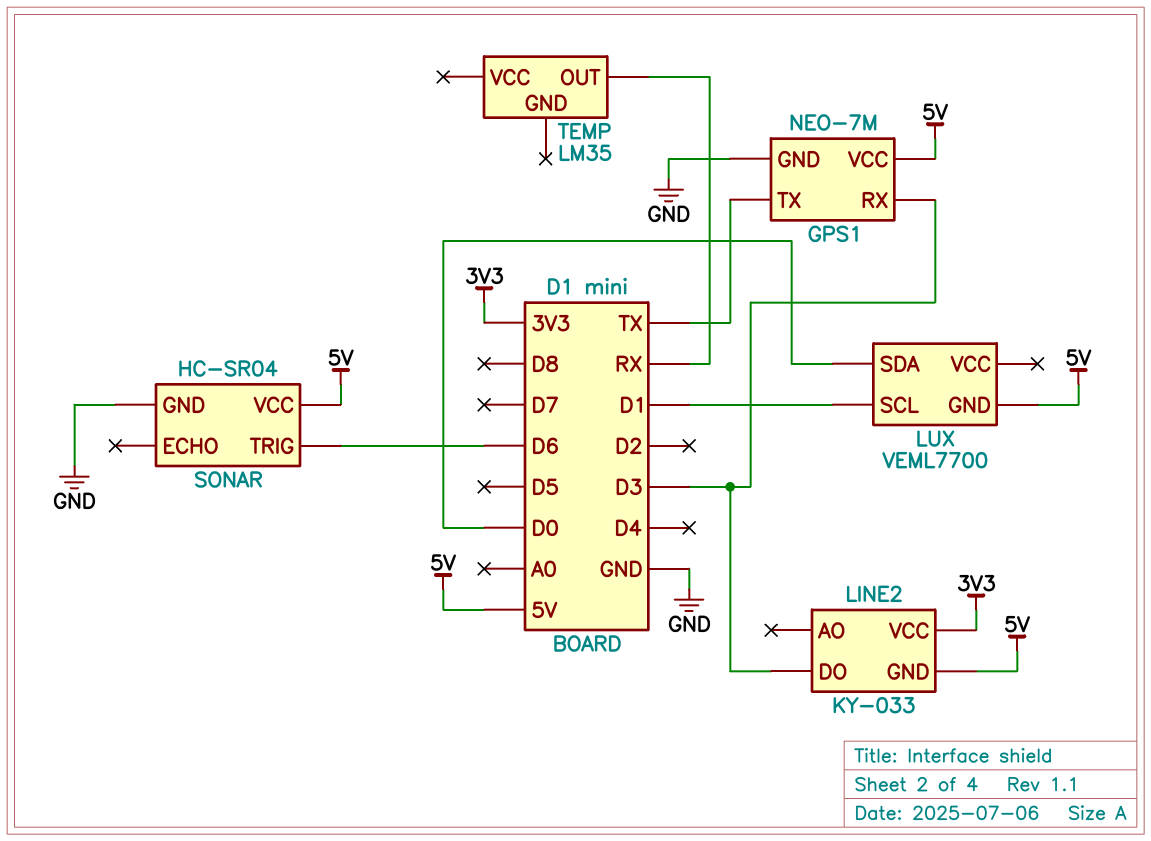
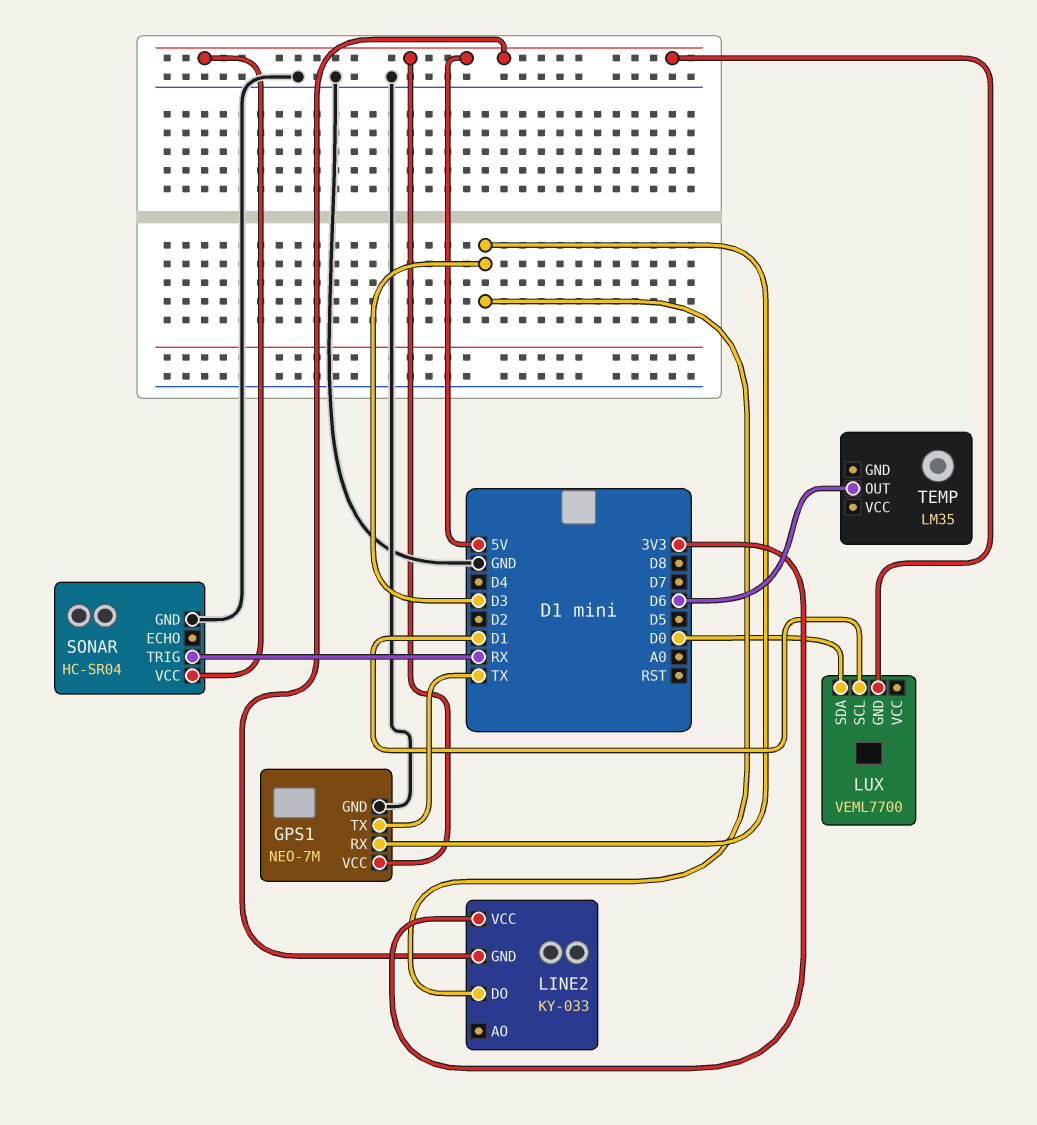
SONAR pin TRIG: D6 -> RX
TEMP pin OUT: RX -> D6

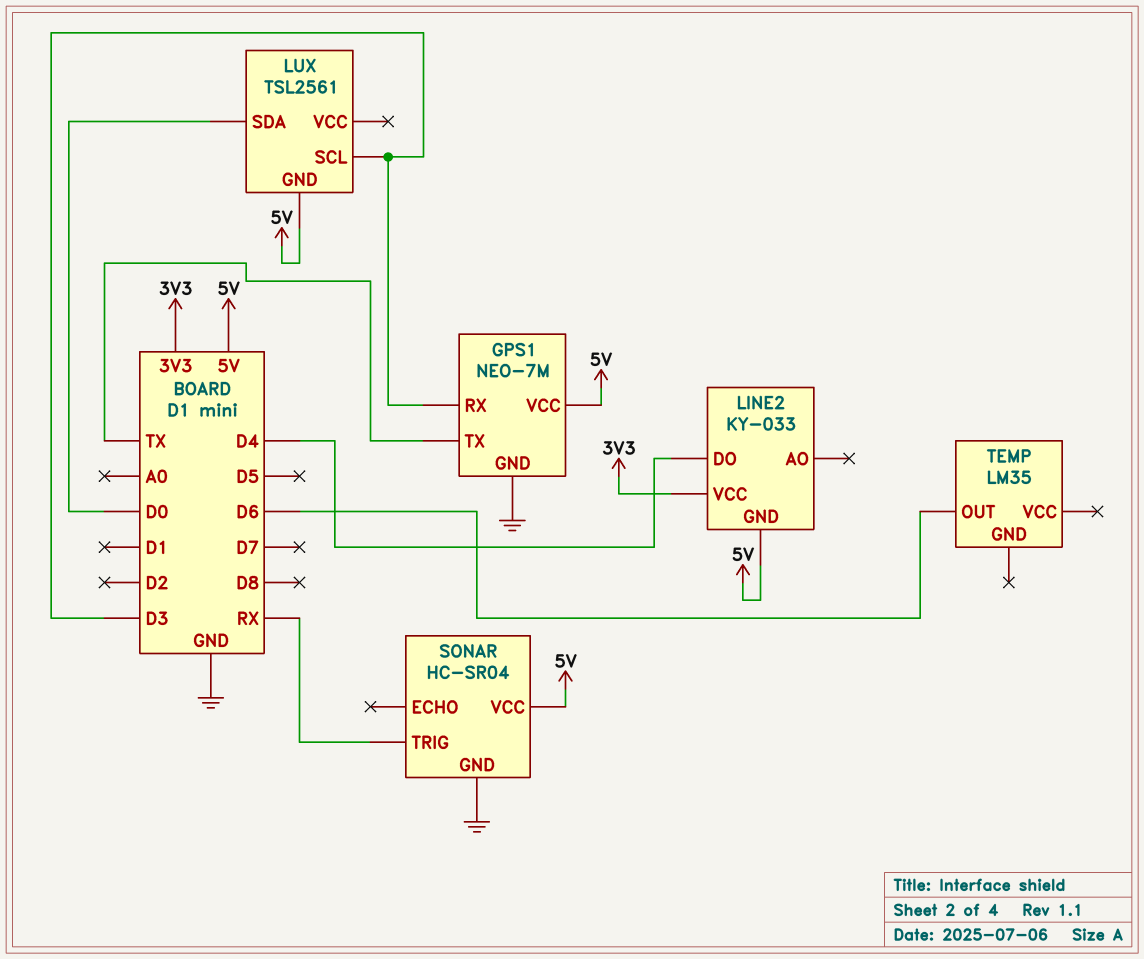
LINE2 pin DO: D3 -> D4
LUX: VEML7700 -> TSL2561
LUX pin SCL: D1 -> D3

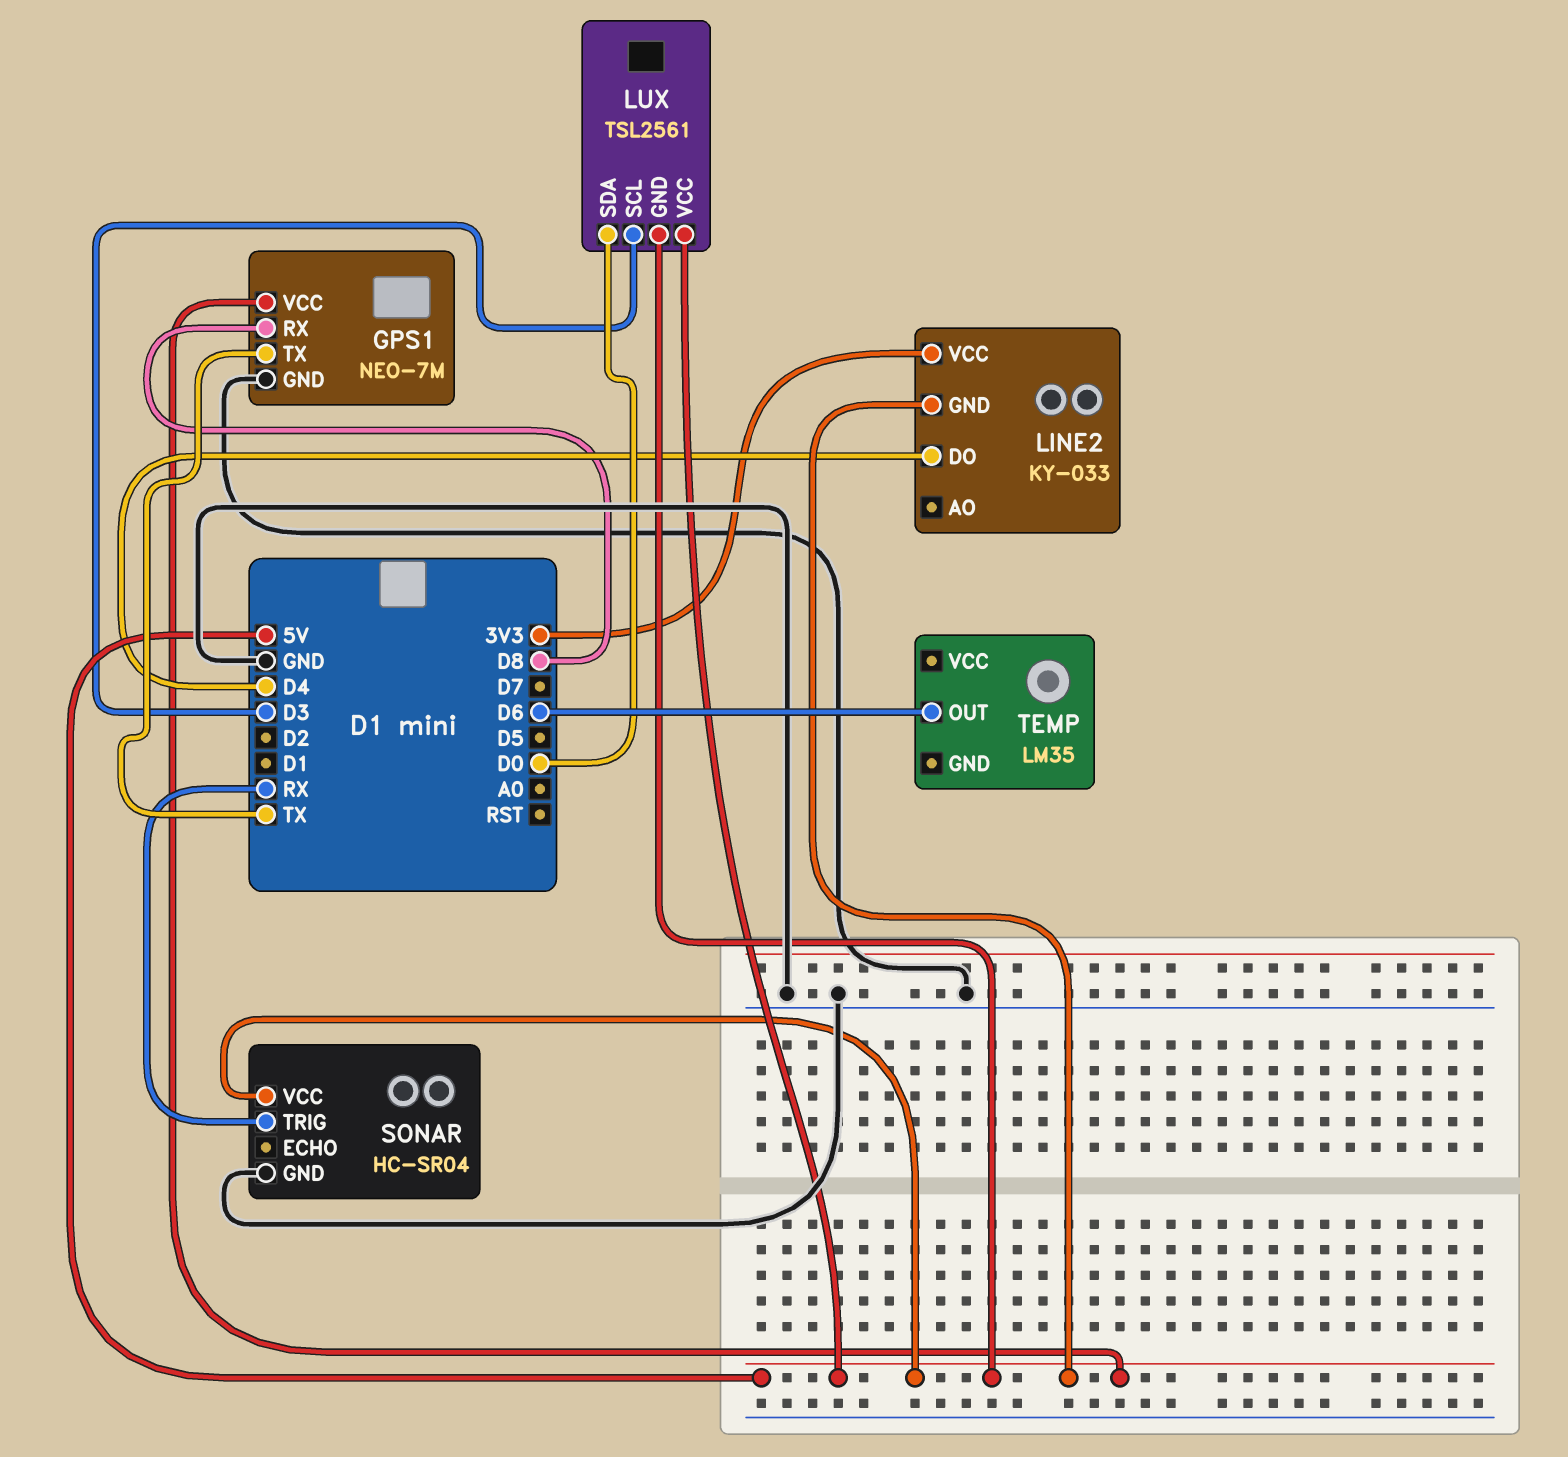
GPS1 pin RX: D3 -> D8
LUX pin VCC: none -> 5V

